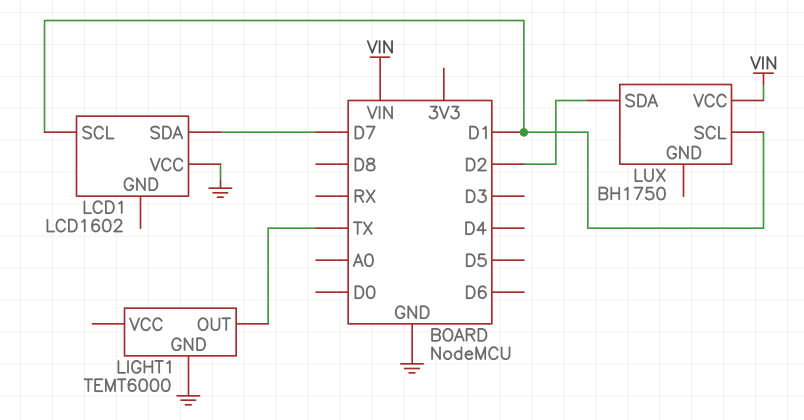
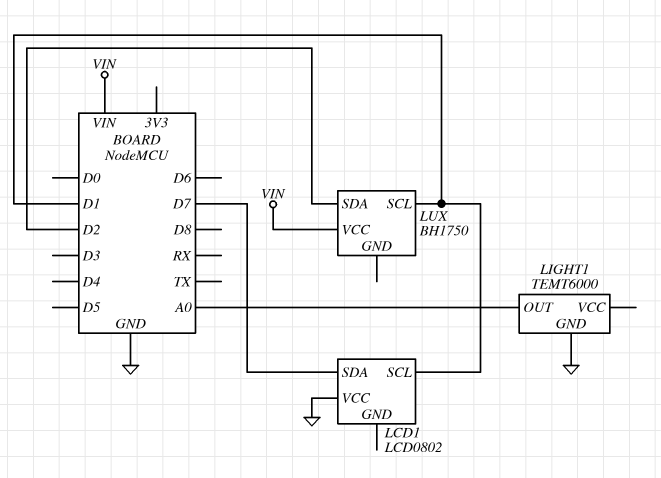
LCD1: LCD1602 -> LCD0802
LIGHT1 pin OUT: TX -> A0

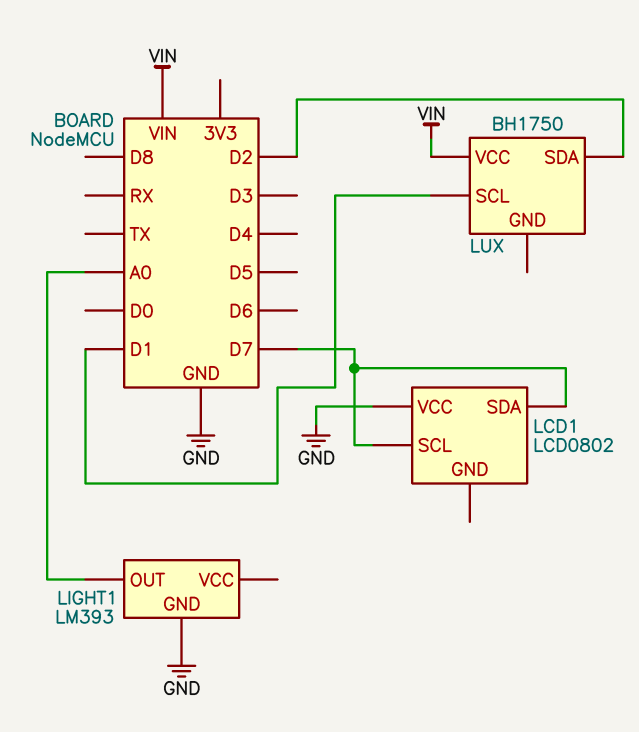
LCD1 pin SCL: D1 -> D7
LIGHT1: TEMT6000 -> LM393

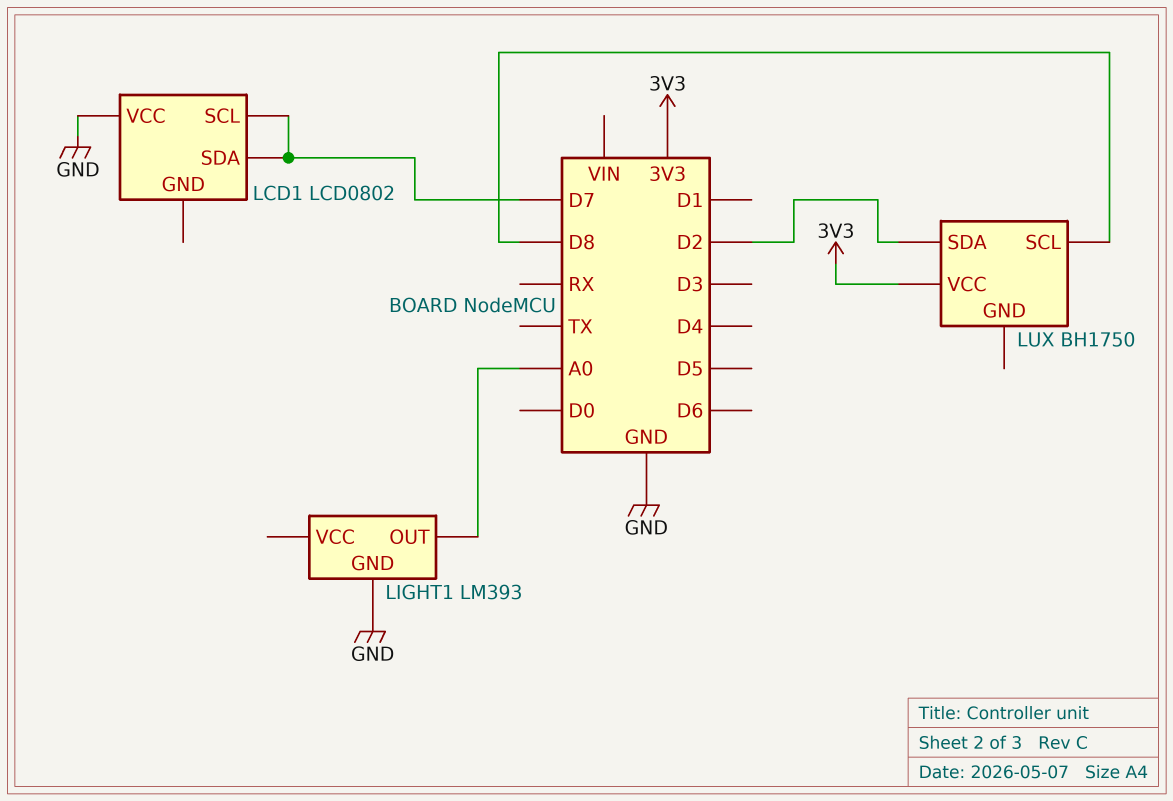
LUX pin SCL: D1 -> D8
LUX pin VCC: VIN -> 3V3

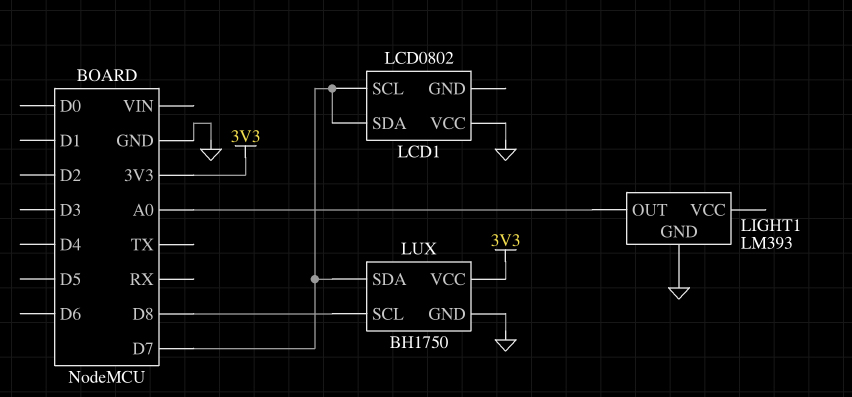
LUX pin GND: none -> GND
LUX pin SDA: D2 -> D7

